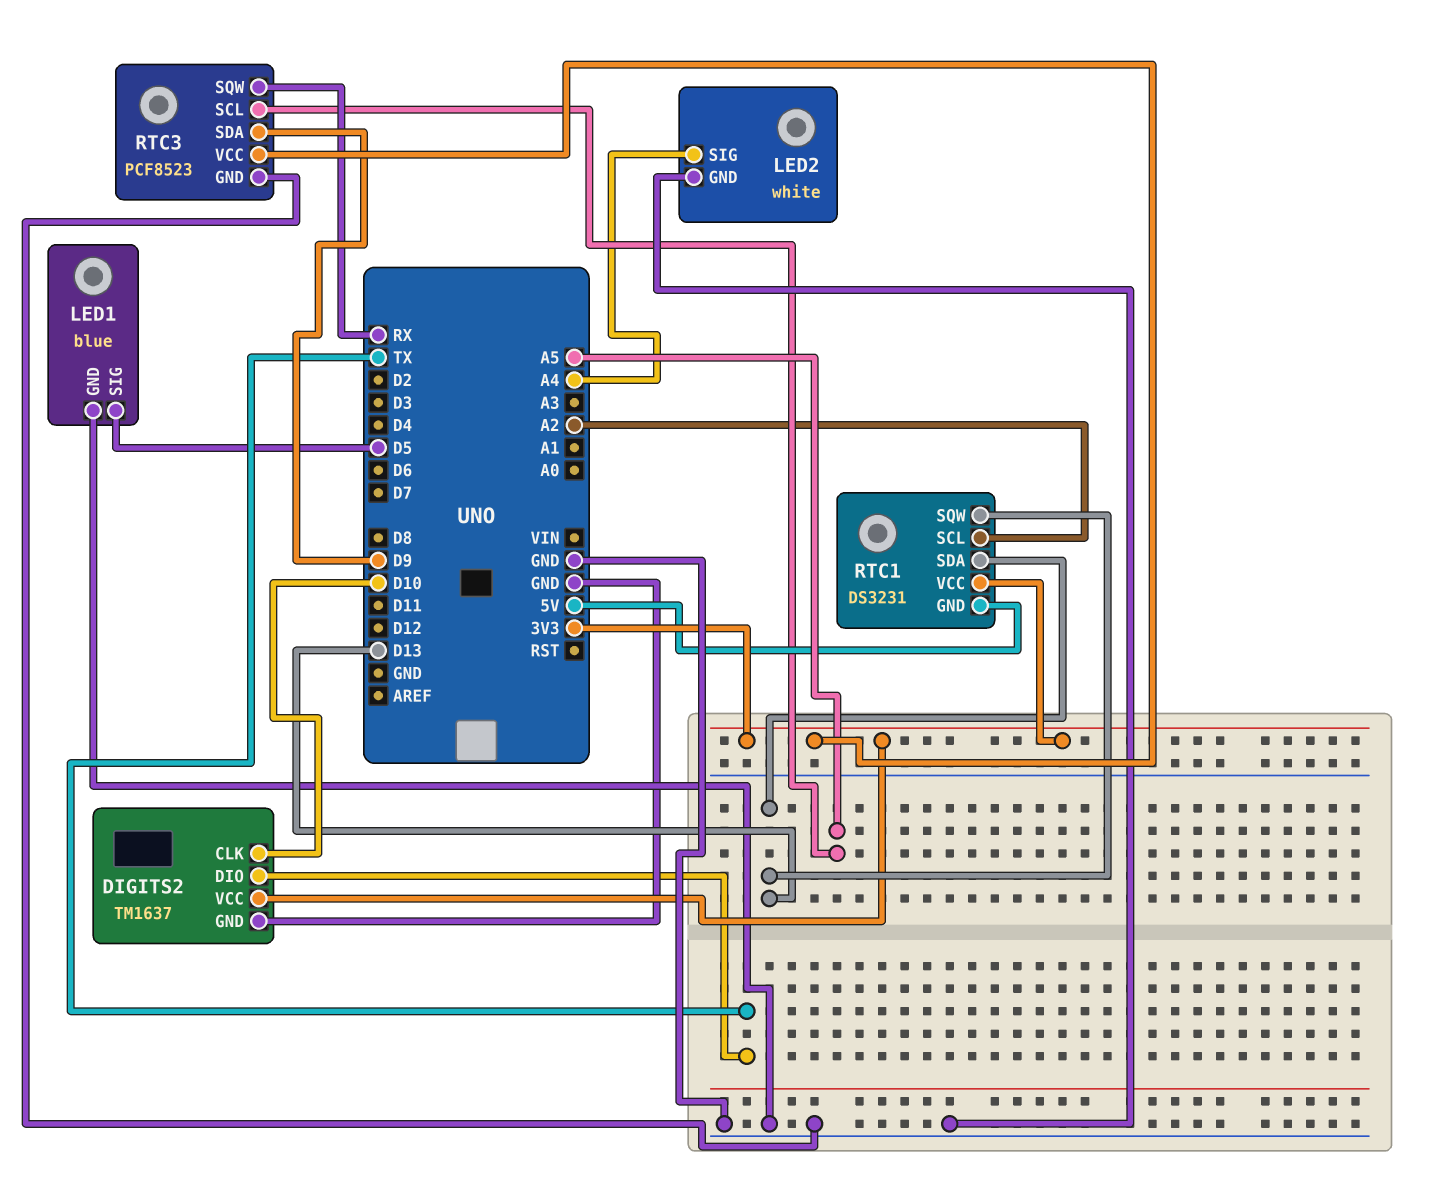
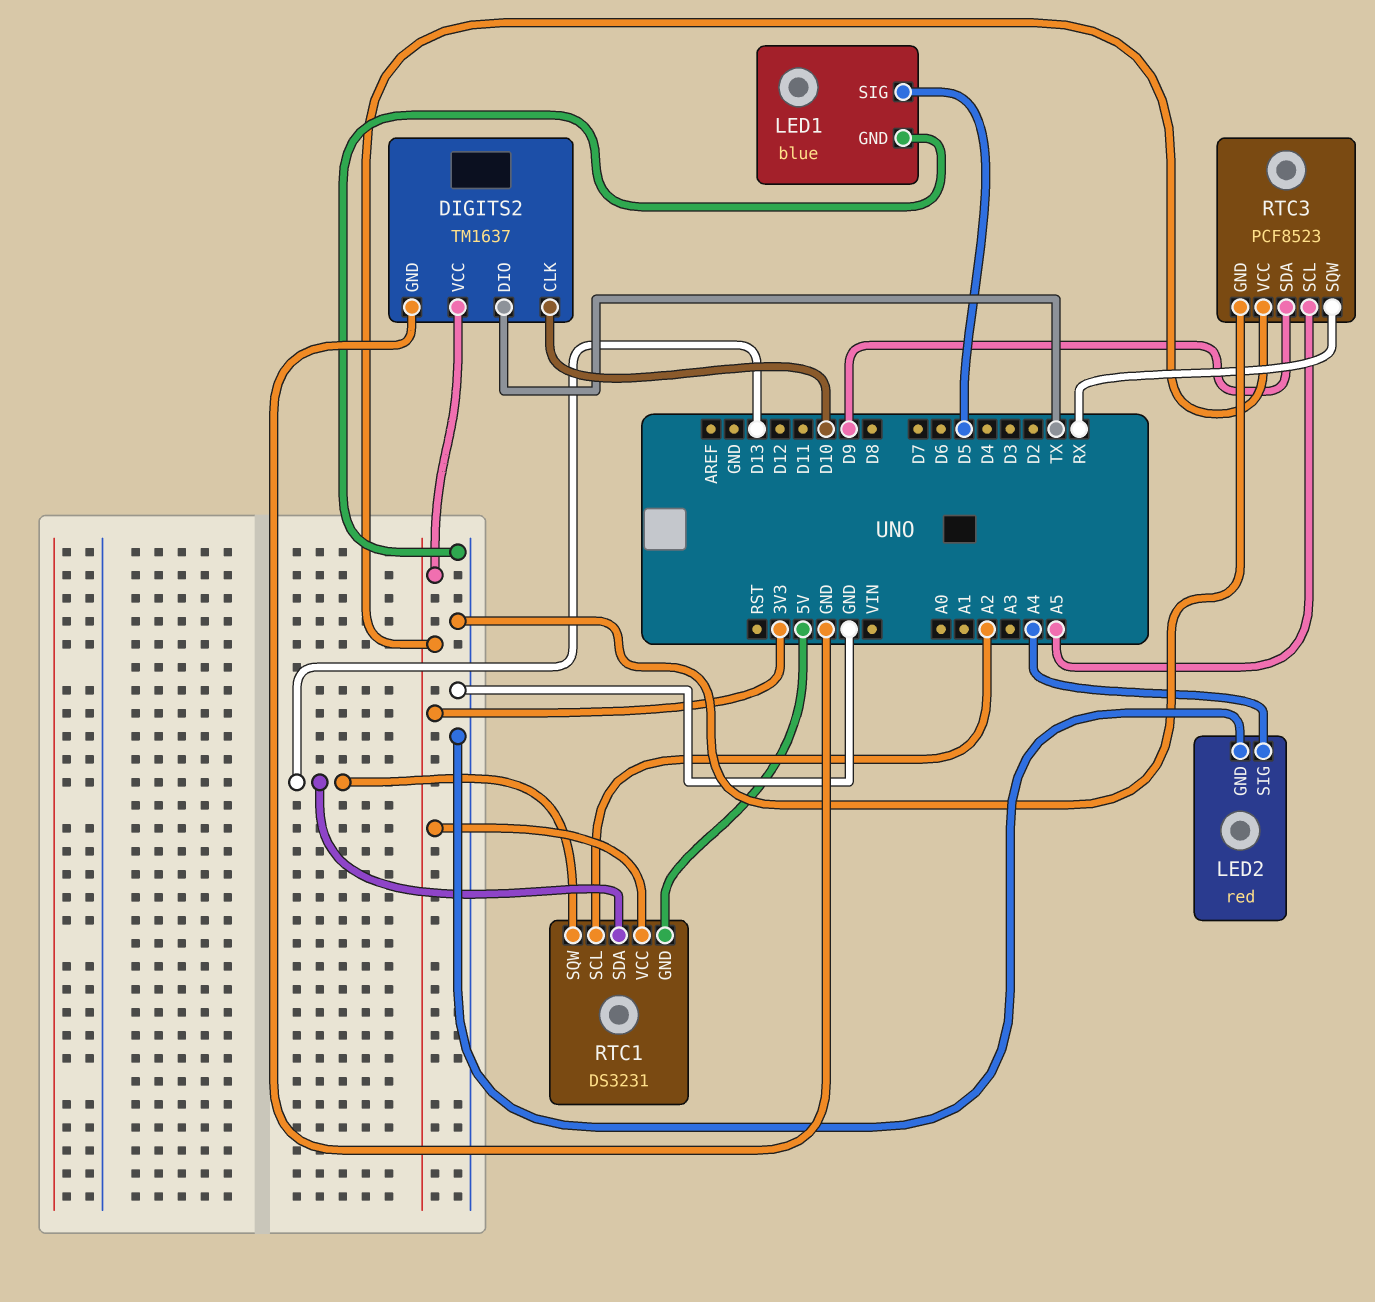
LED2: white -> red

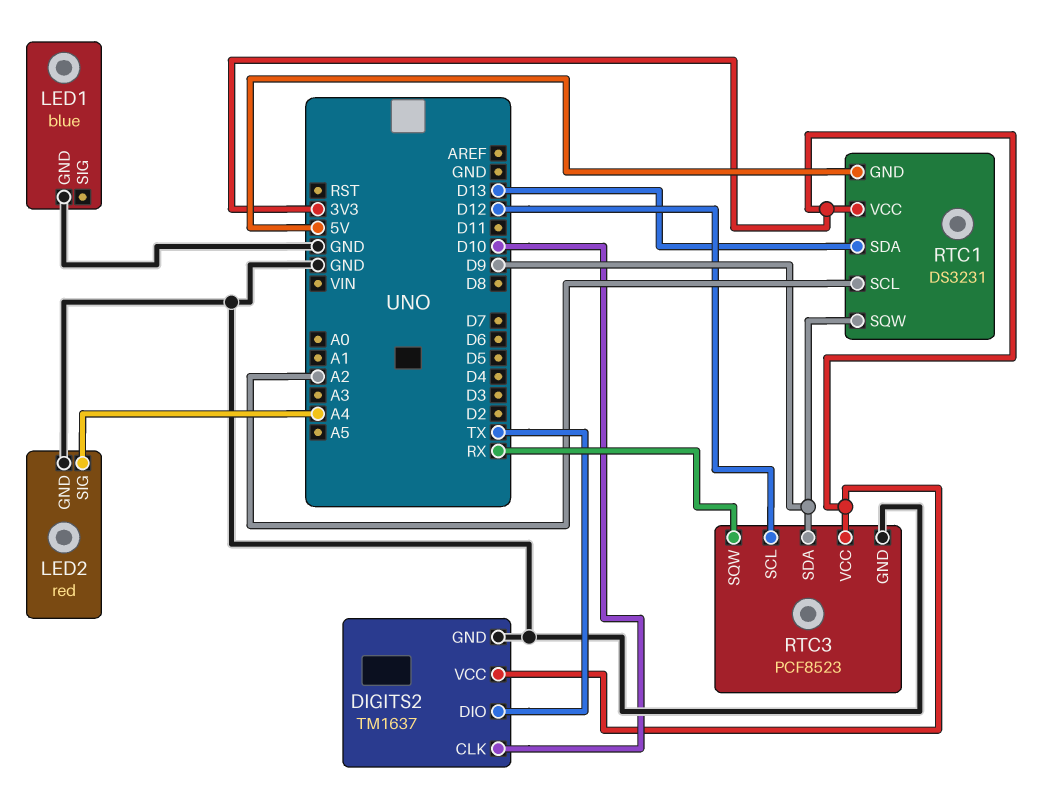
LED1 pin SIG: D5 -> none
RTC1 pin SQW: D13 -> D9
RTC3 pin SCL: A5 -> D12

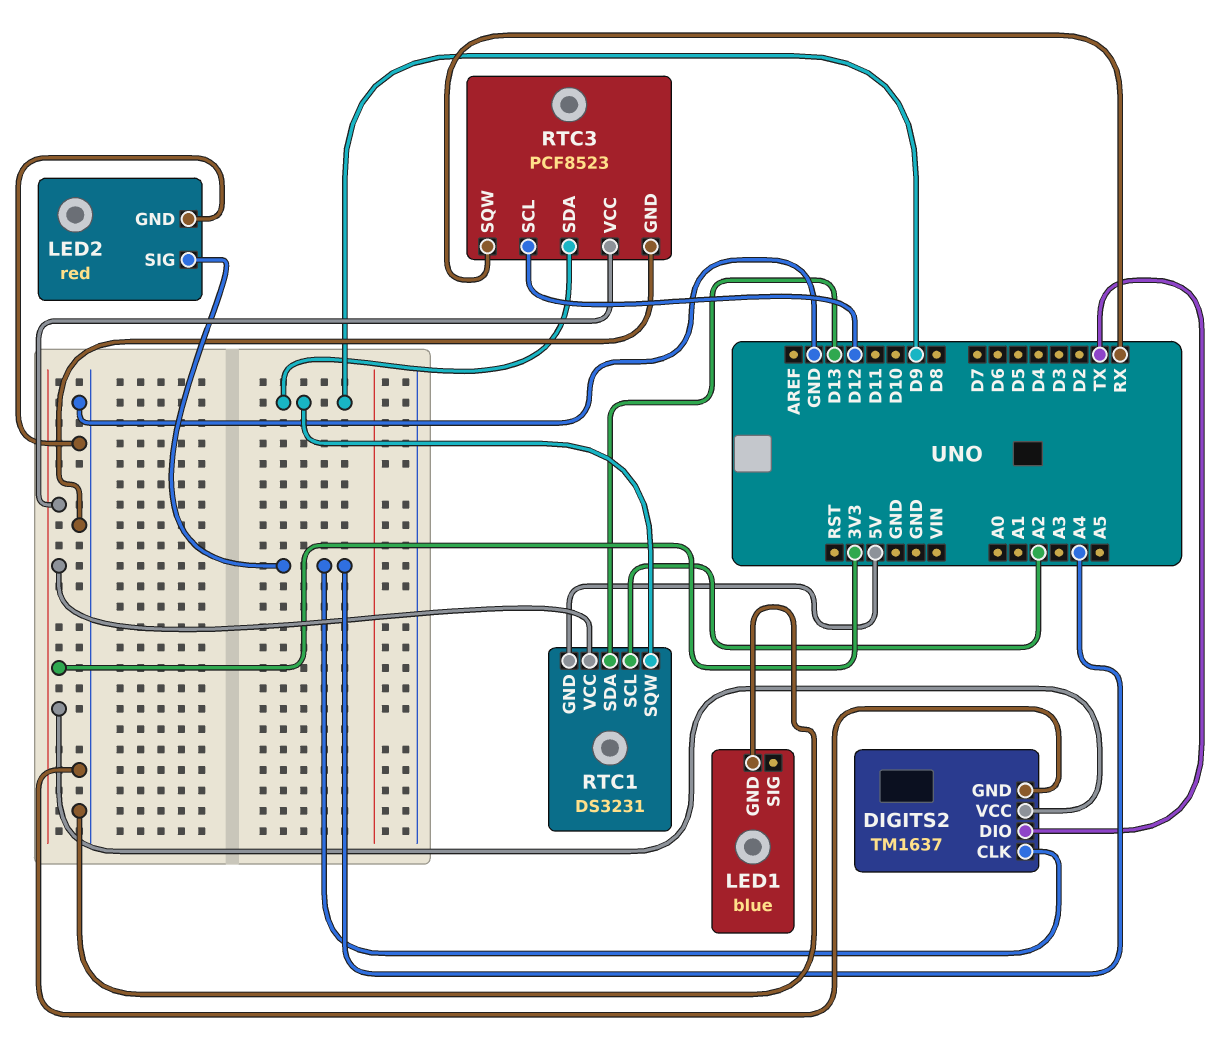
DIGITS2 pin CLK: D10 -> A4

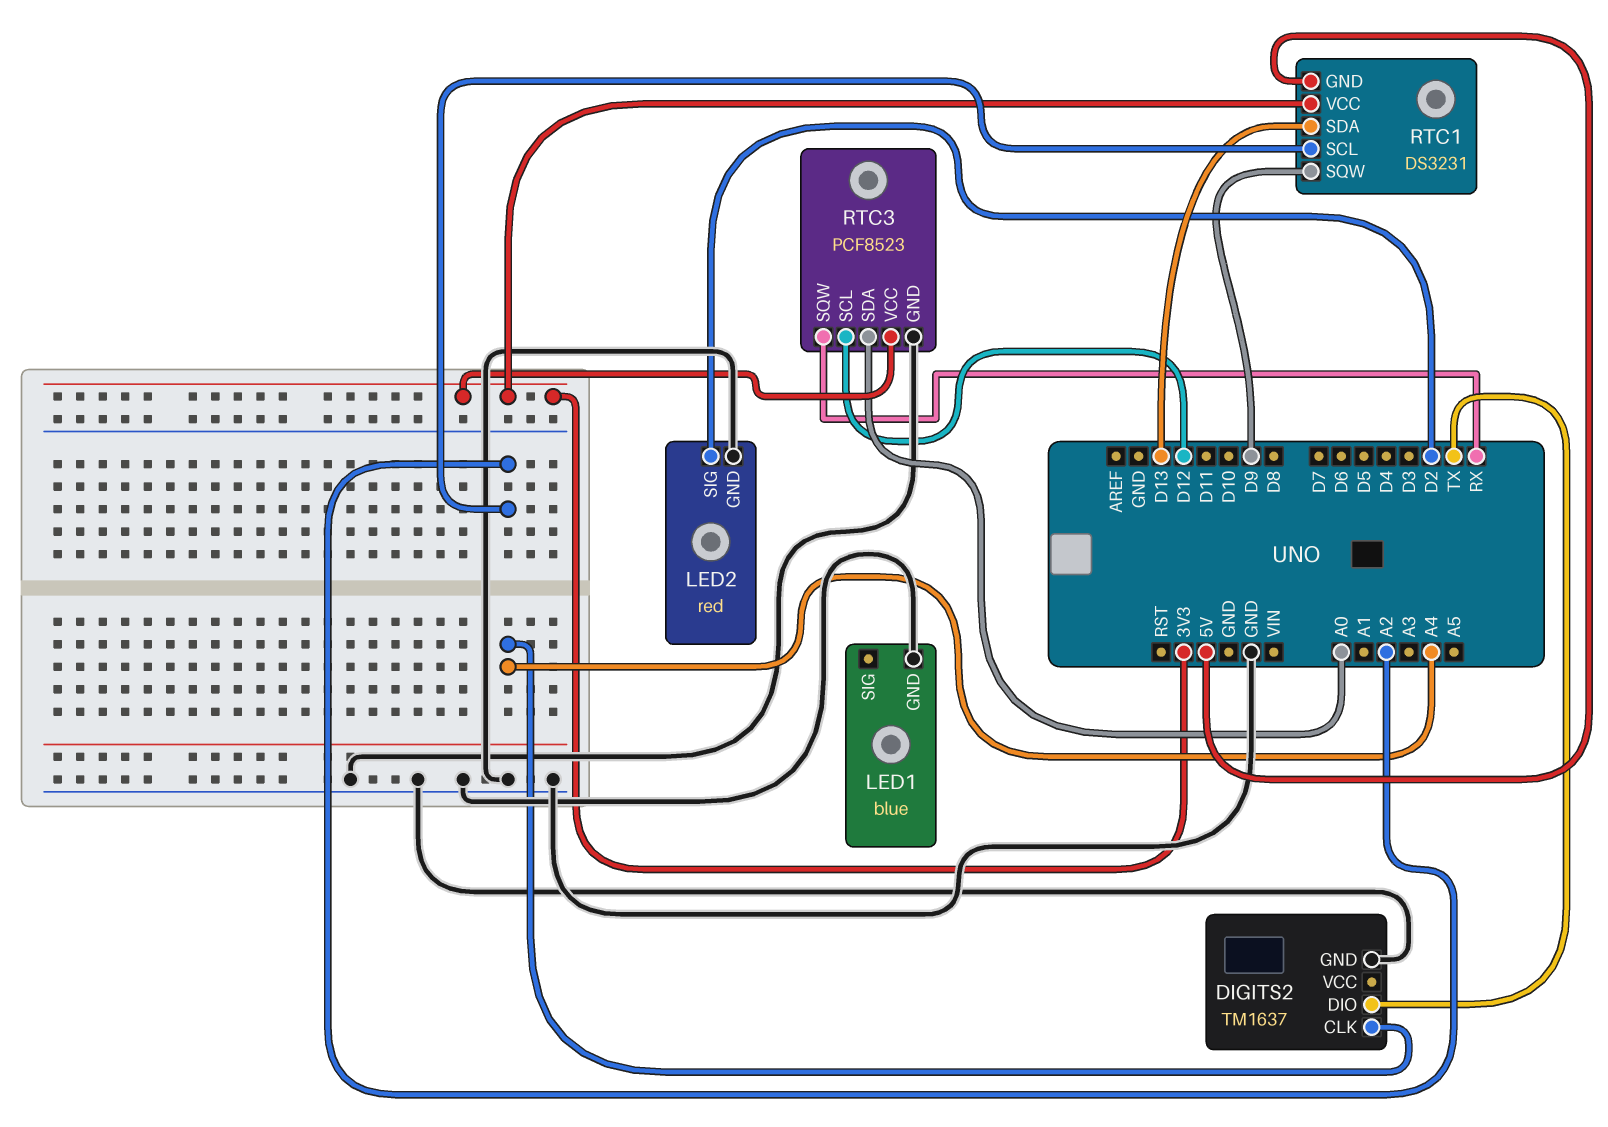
DIGITS2 pin VCC: 3V3 -> none
LED2 pin SIG: A4 -> D2
RTC3 pin SDA: D9 -> A0

